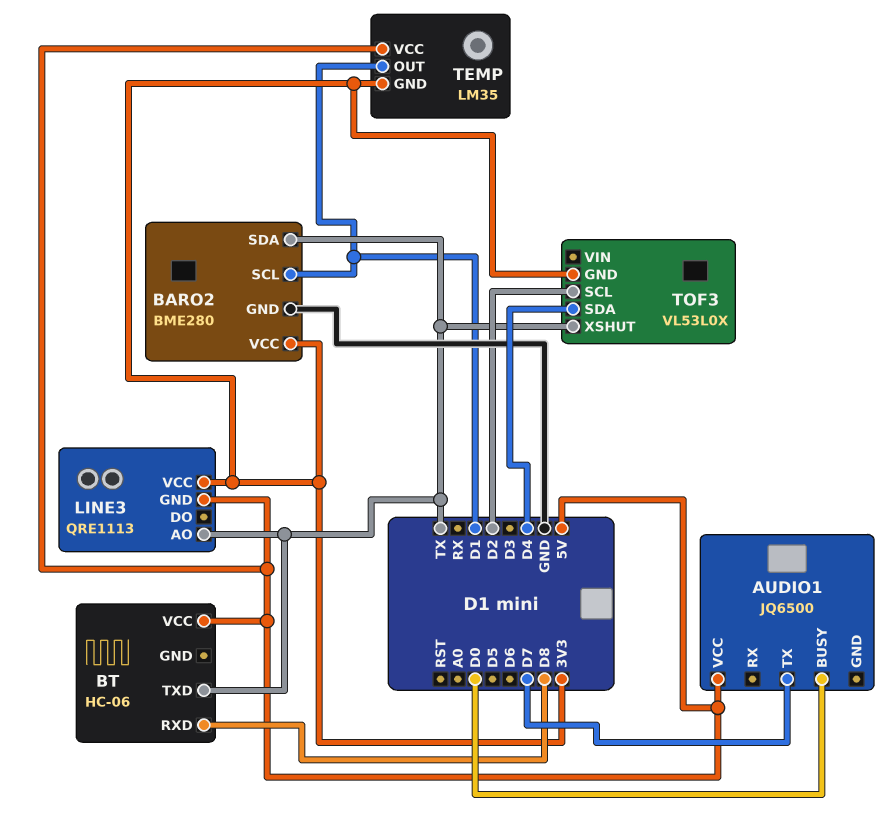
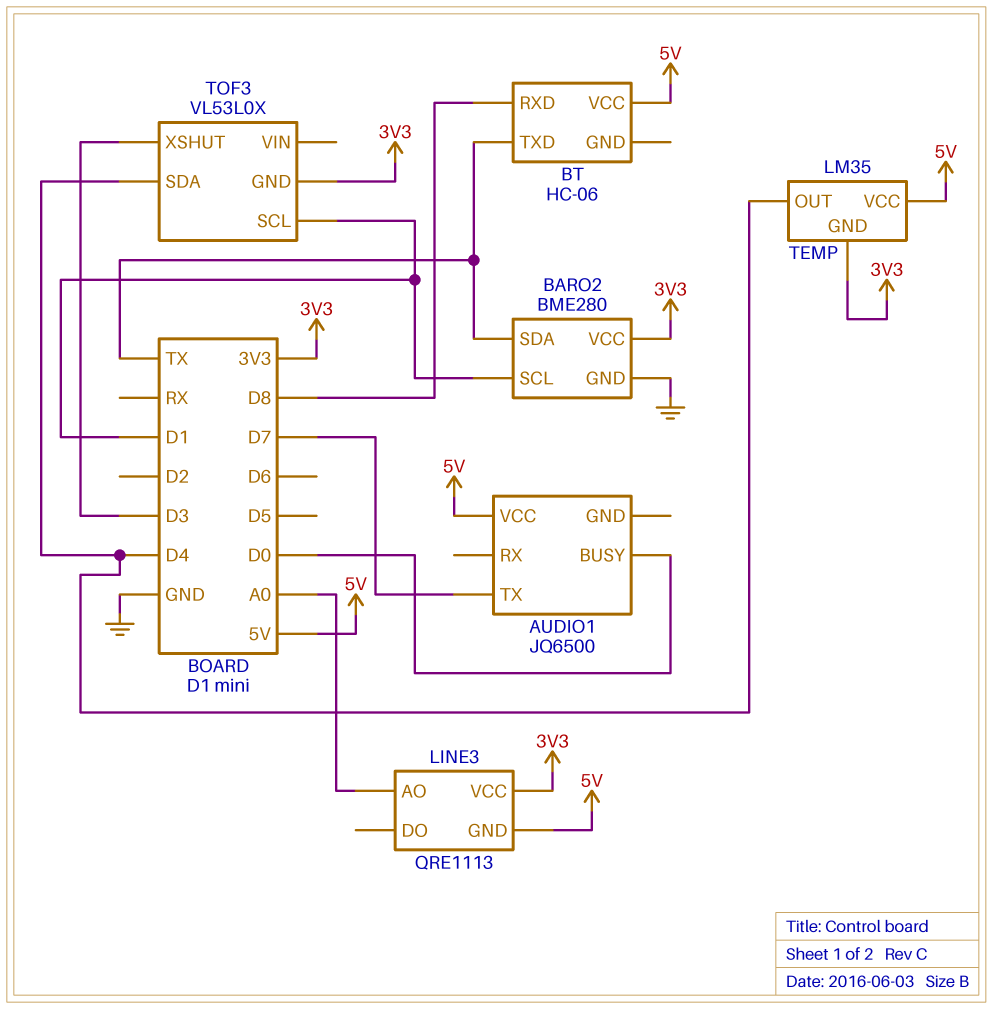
LINE3 pin AO: TX -> A0
TEMP pin OUT: D1 -> D4
TOF3 pin SCL: D2 -> D1
TOF3 pin XSHUT: TX -> D3

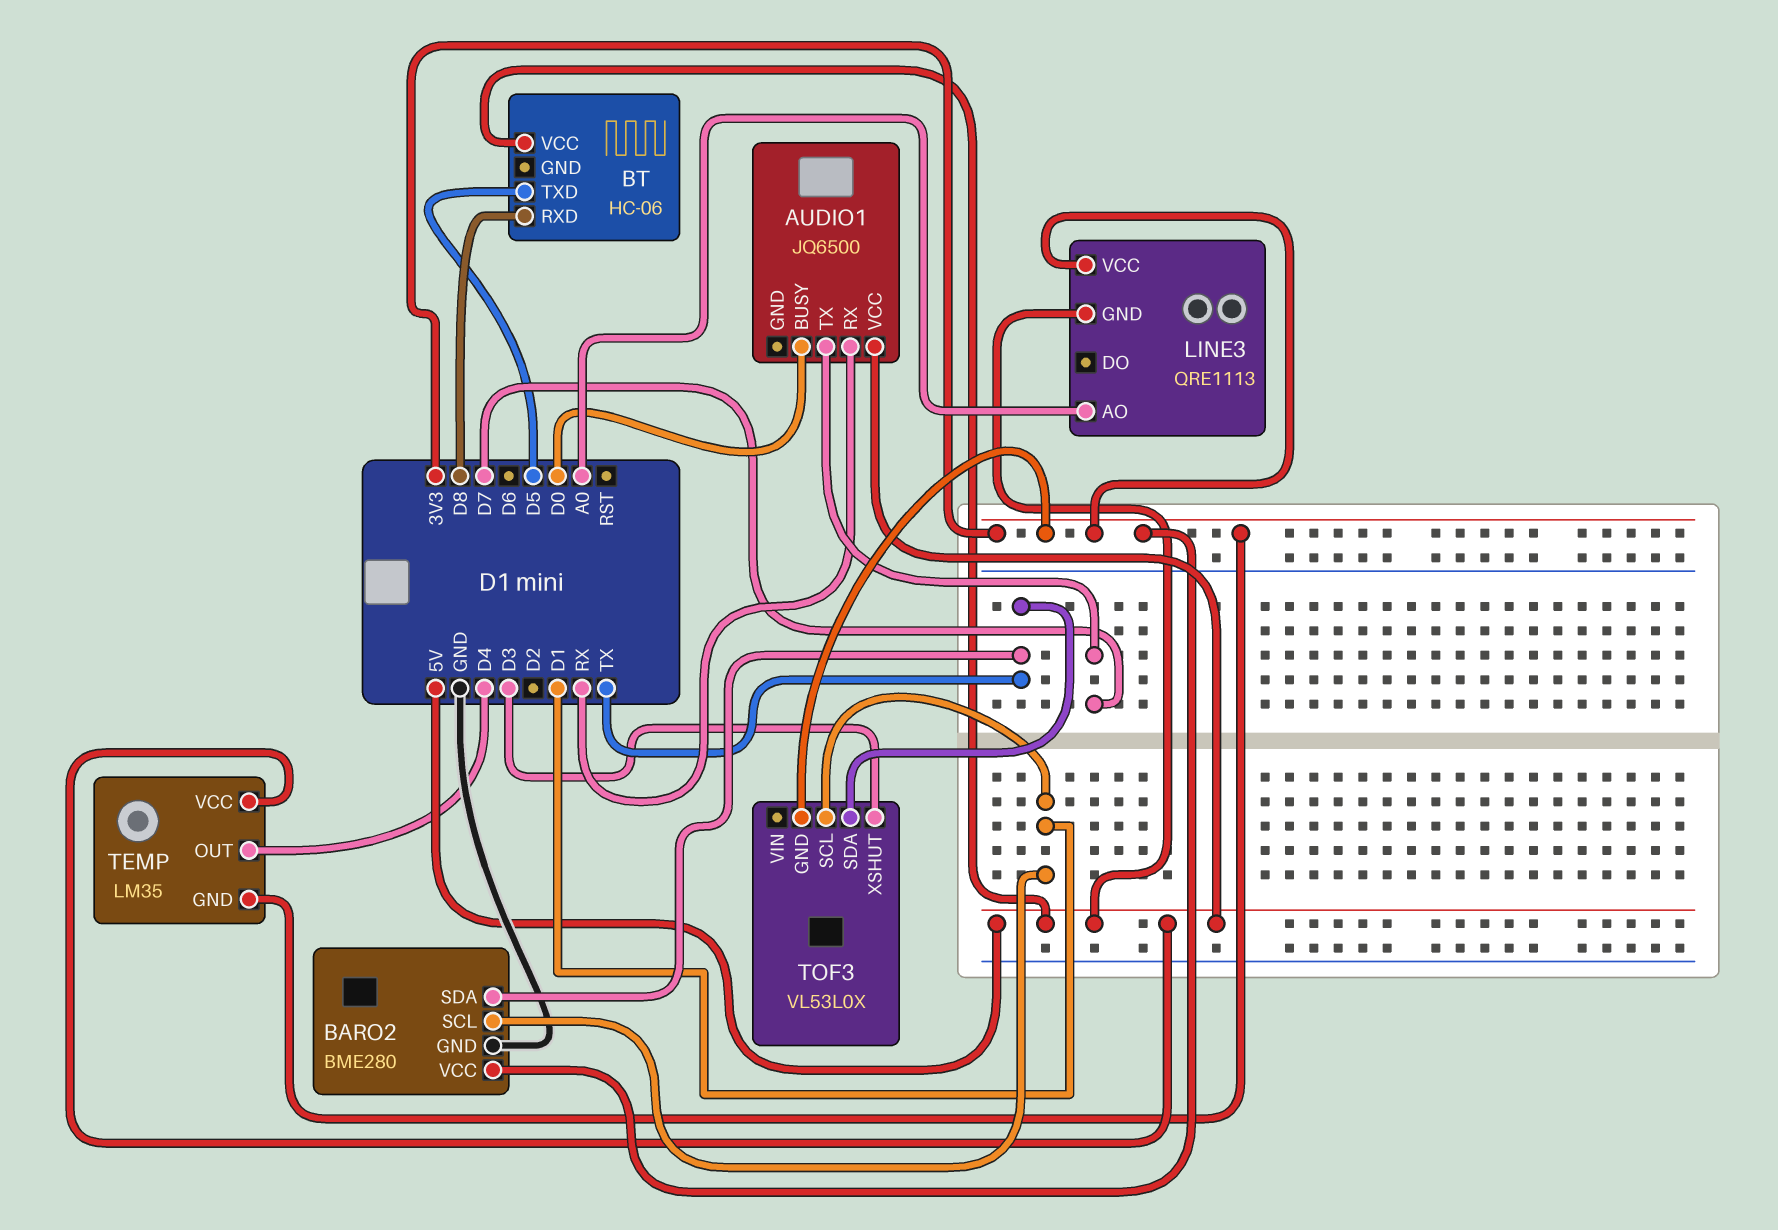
AUDIO1 pin RX: none -> RX
BT pin TXD: TX -> D5
TOF3 pin SDA: D4 -> TX

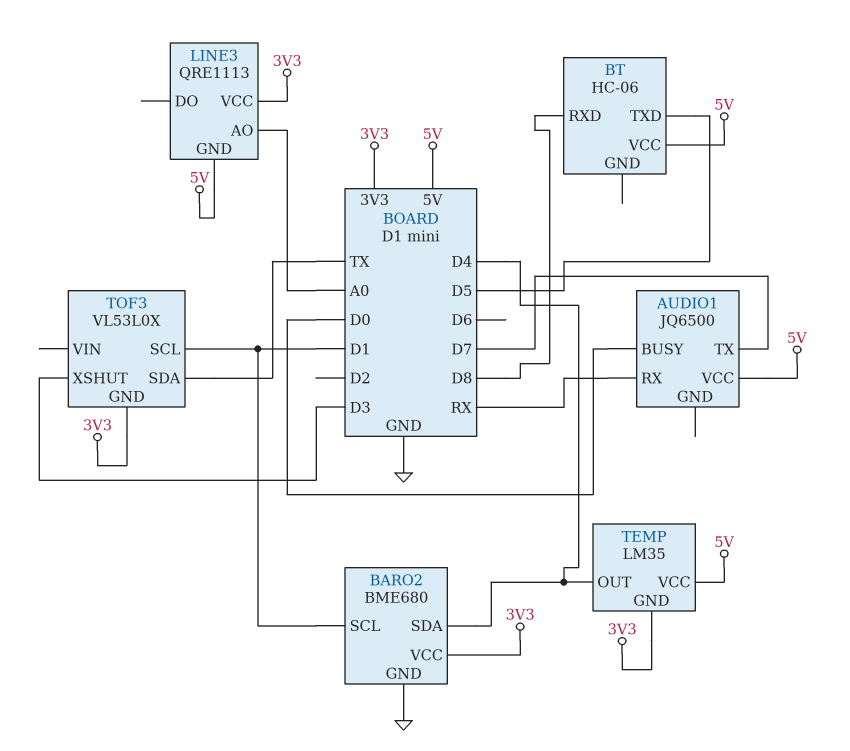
BARO2: BME280 -> BME680
BARO2 pin SDA: TX -> D4

